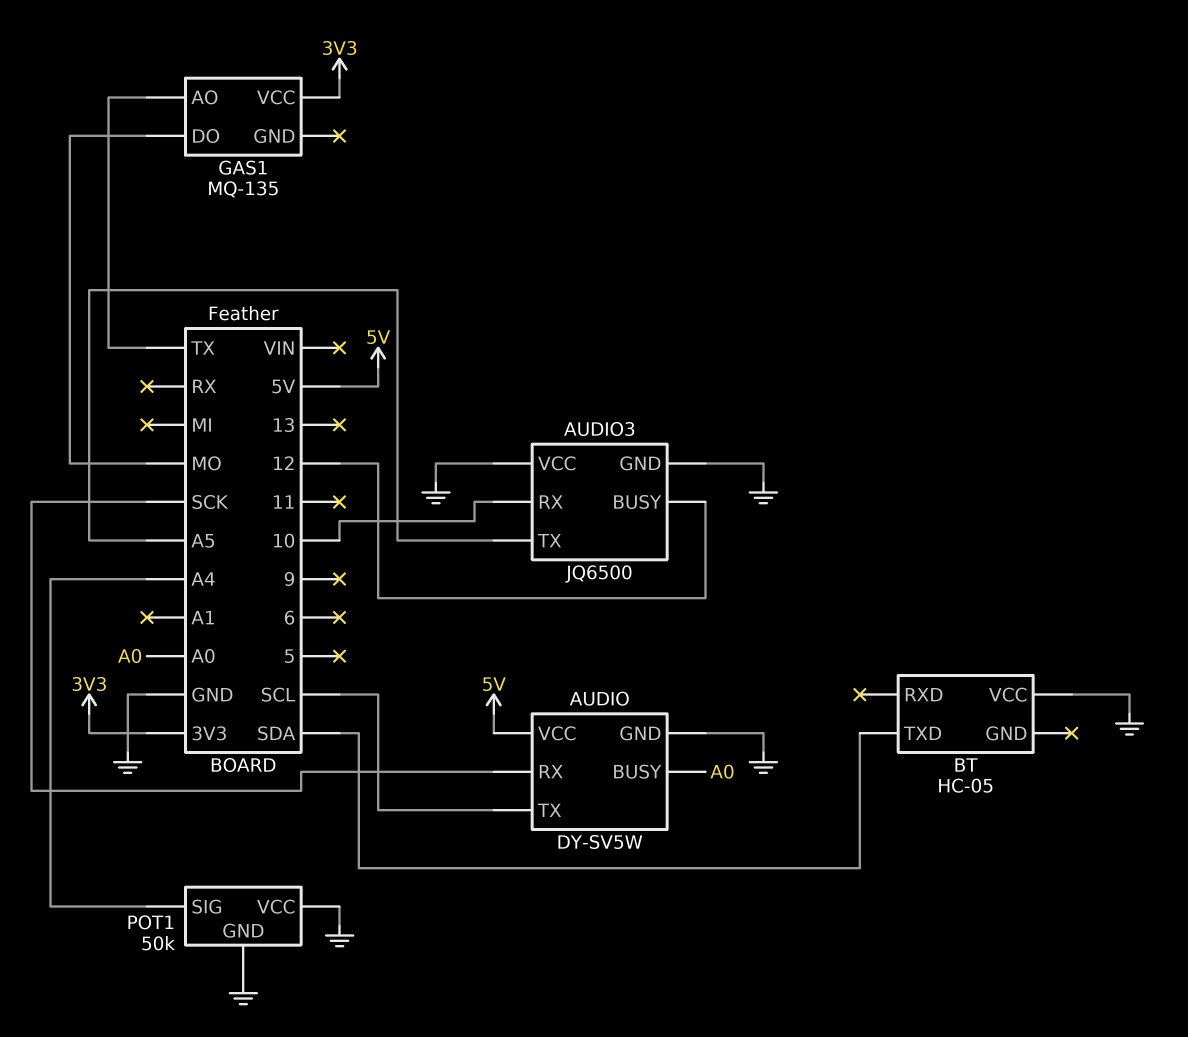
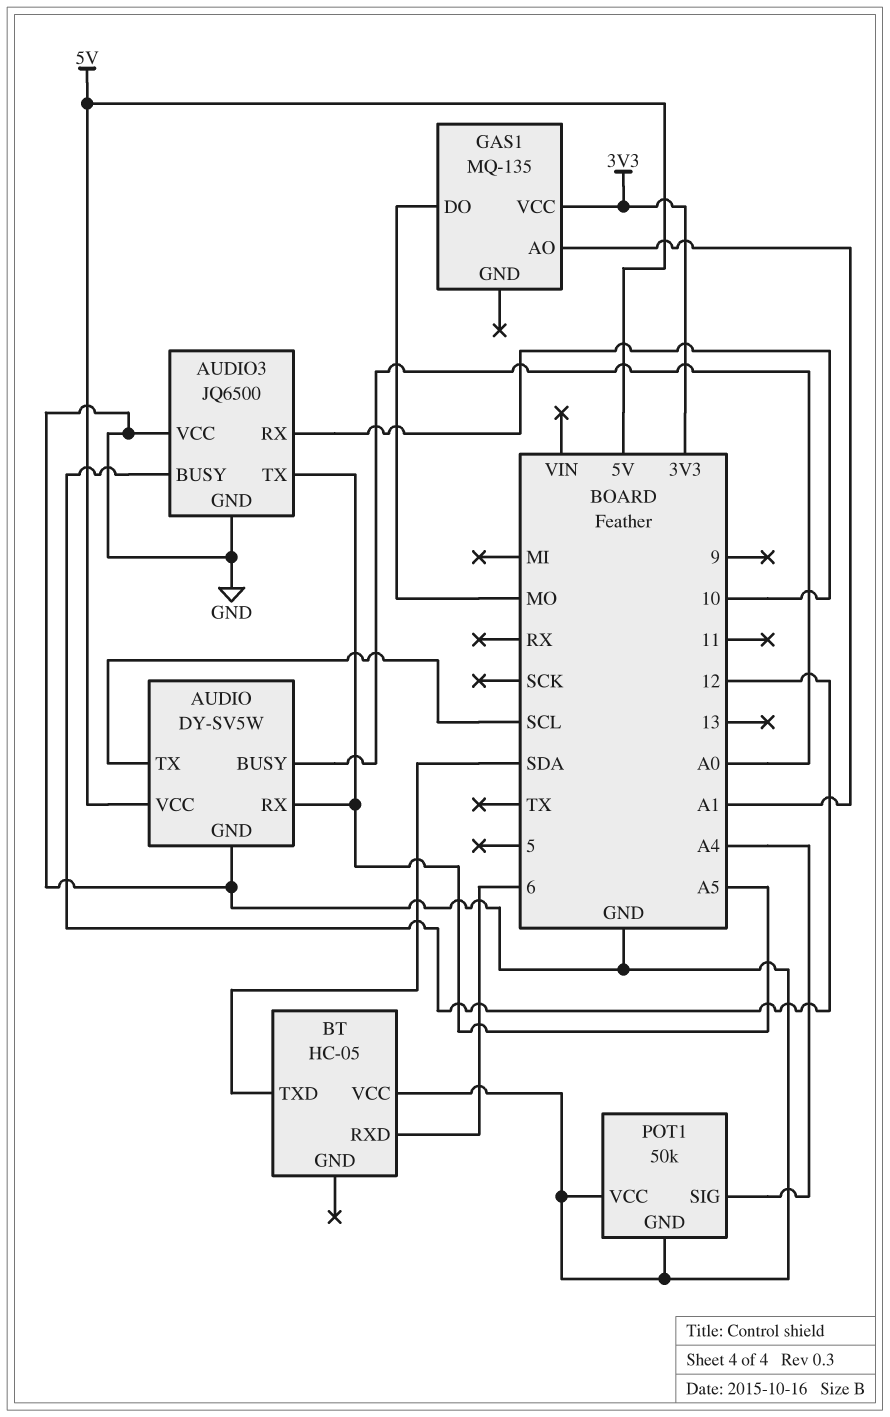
AUDIO pin RX: SCK -> A5
BT pin RXD: none -> 6
GAS1 pin AO: TX -> A1

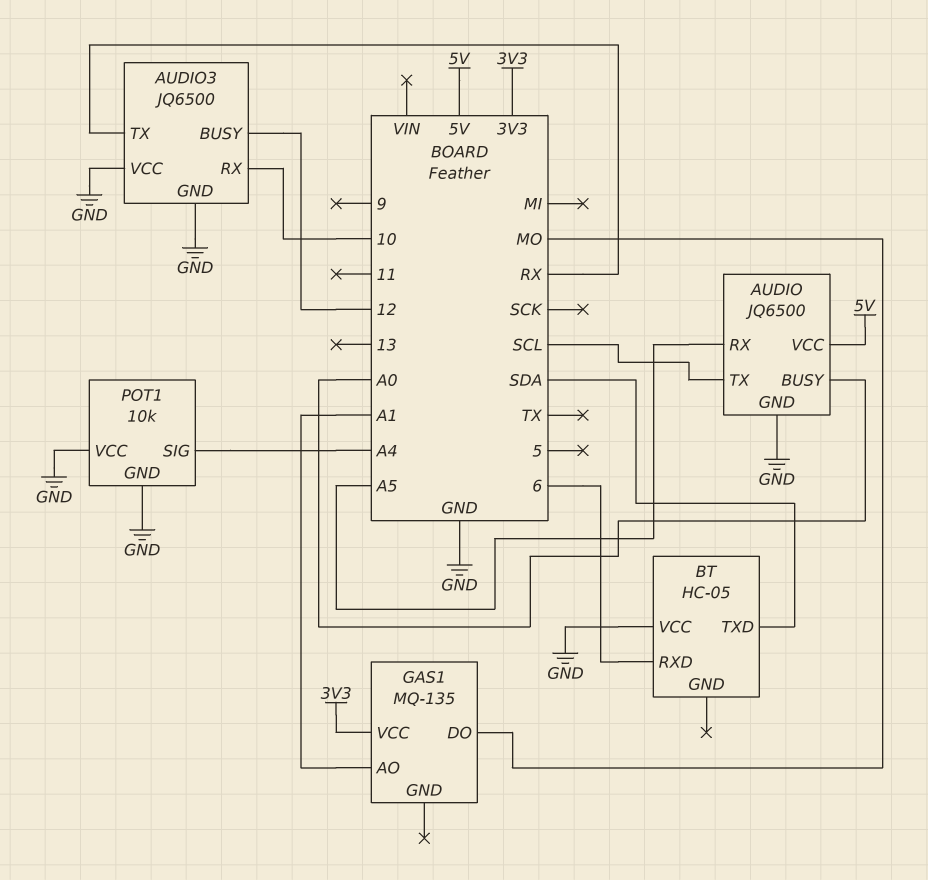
AUDIO: DY-SV5W -> JQ6500
AUDIO3 pin TX: A5 -> RX
POT1: 50k -> 10k

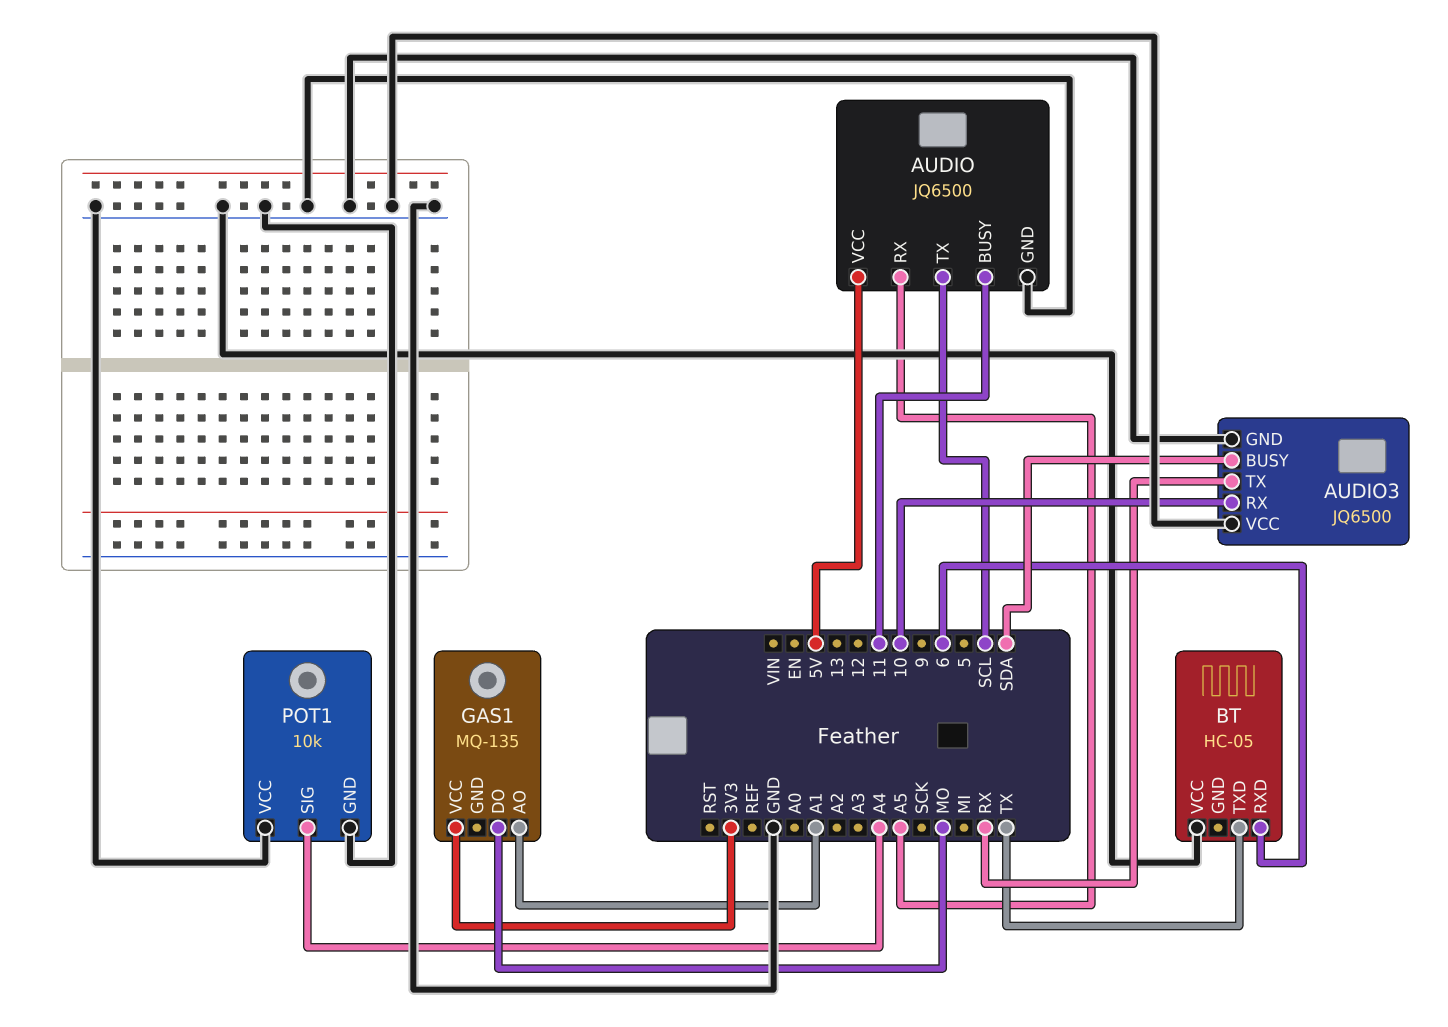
AUDIO pin BUSY: A0 -> 11
AUDIO3 pin BUSY: 12 -> SDA
BT pin TXD: SDA -> TX

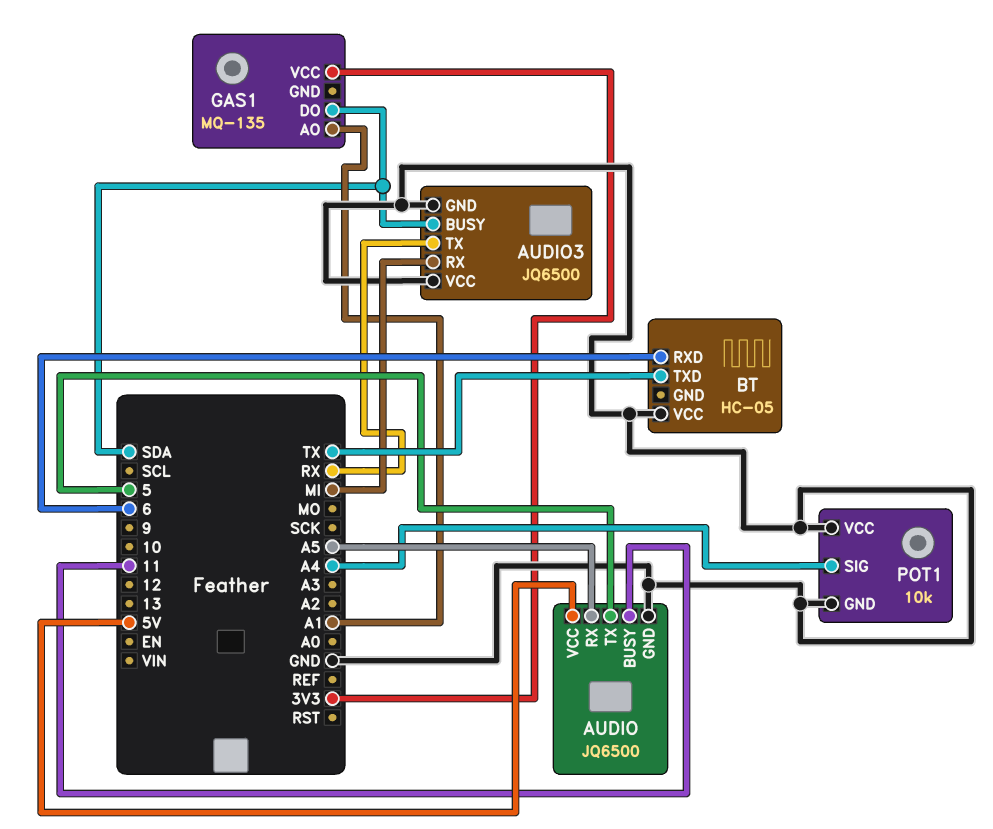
AUDIO pin TX: SCL -> 5
AUDIO3 pin RX: 10 -> MI
GAS1 pin DO: MO -> SDA

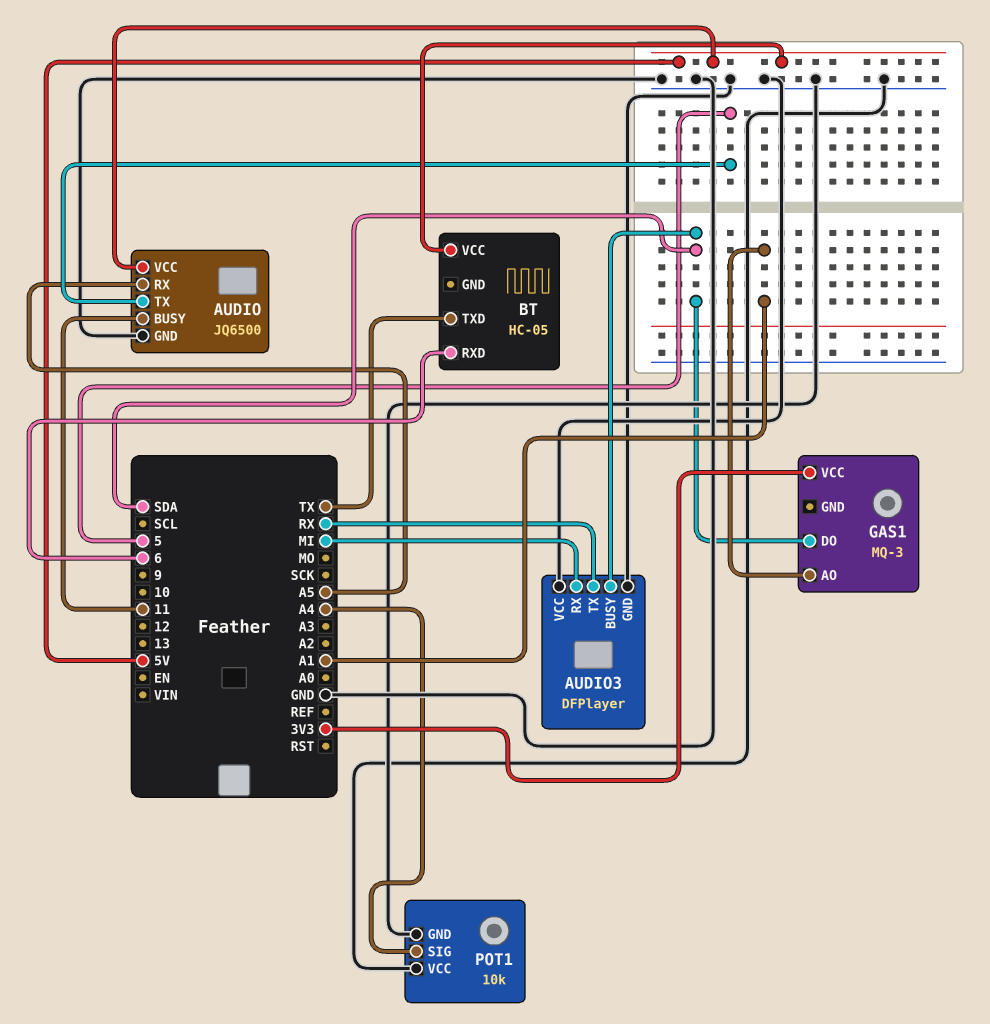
AUDIO3: JQ6500 -> DFPlayer
BT pin VCC: GND -> 5V
GAS1: MQ-135 -> MQ-3

